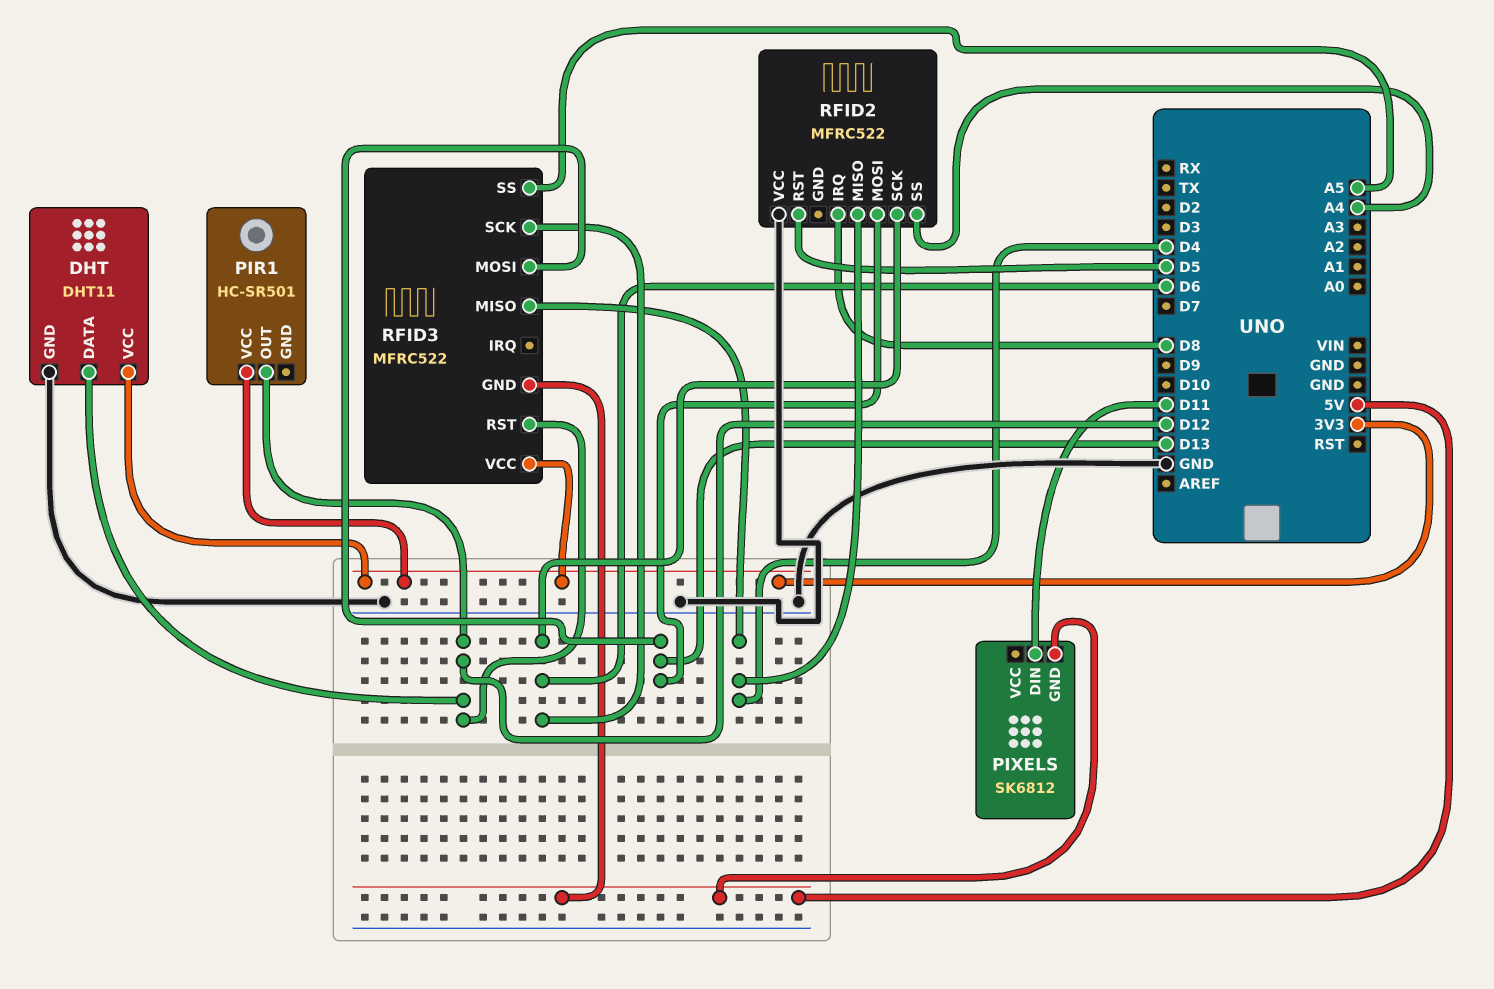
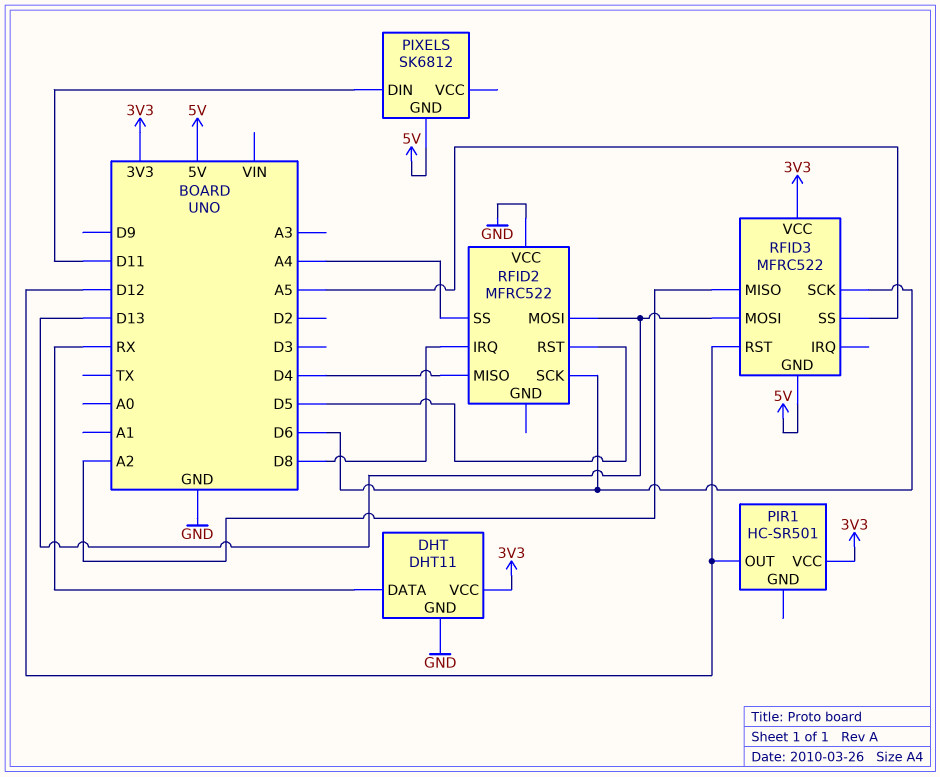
DHT pin DATA: D12 -> RX
RFID3 pin MISO: D4 -> A2

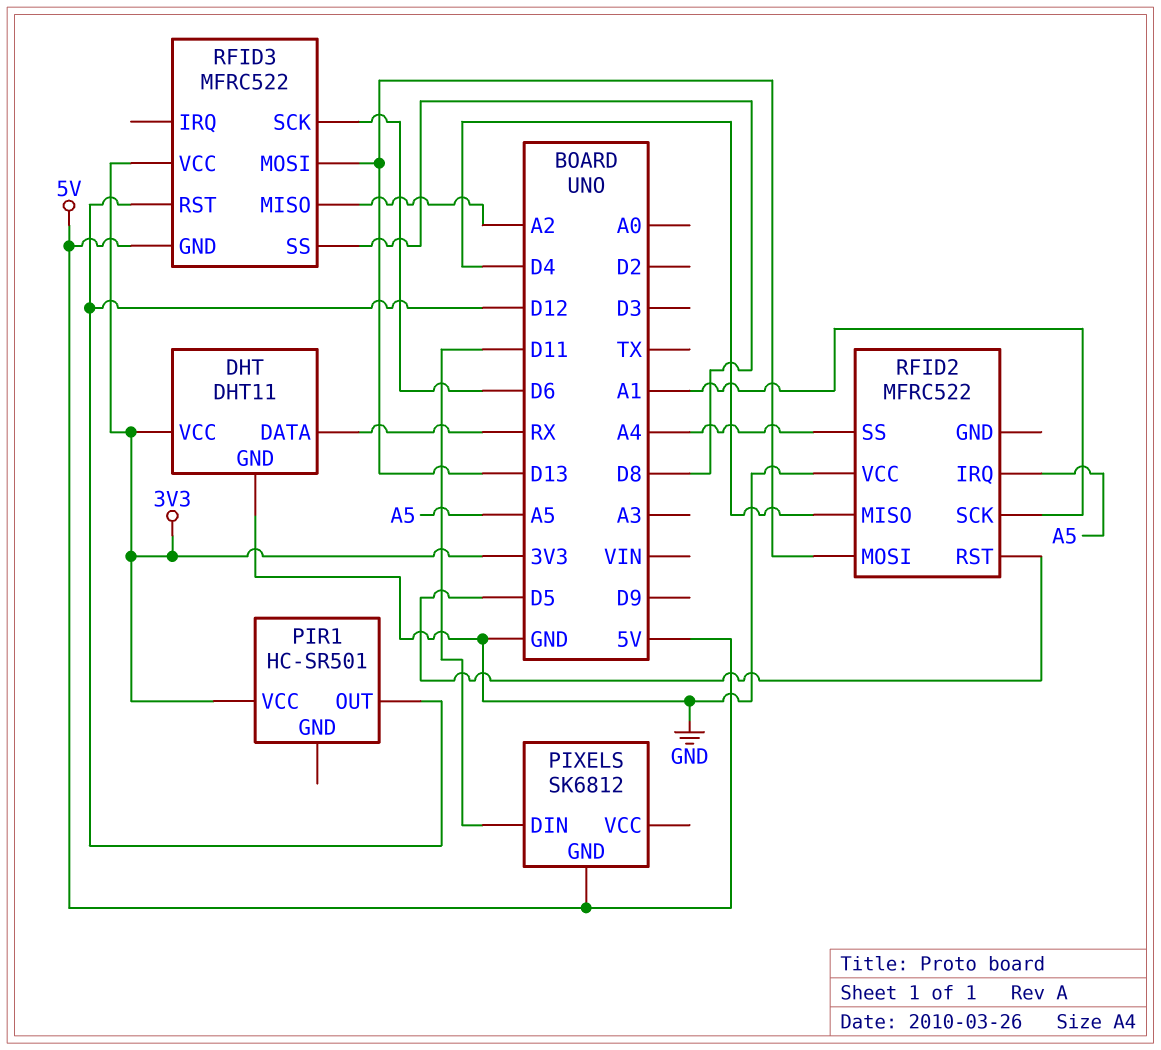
RFID2 pin IRQ: D8 -> A5
RFID2 pin SCK: D6 -> A1
RFID3 pin SS: A5 -> D8

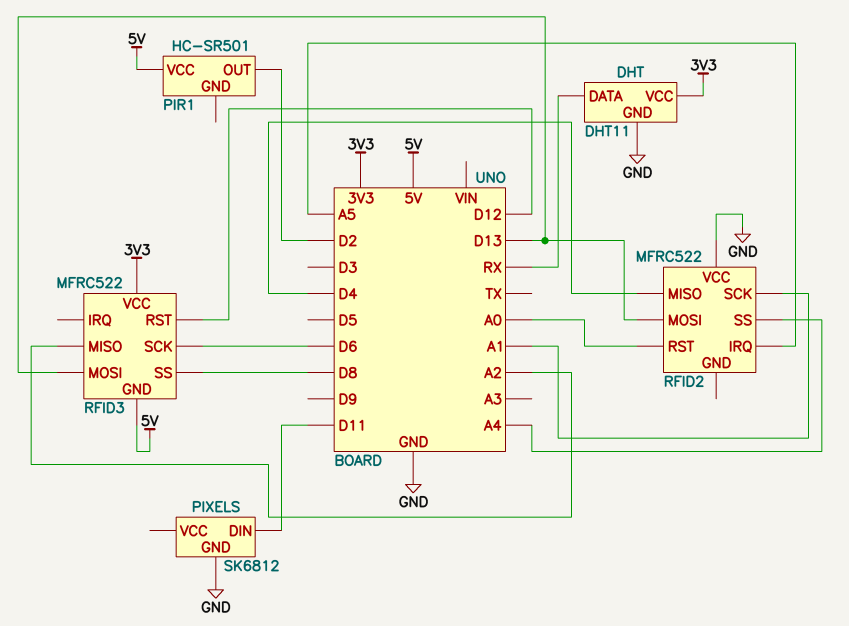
PIR1 pin OUT: D12 -> D2
PIR1 pin VCC: 3V3 -> 5V
PIXELS pin GND: 5V -> GND
RFID2 pin RST: D5 -> A0

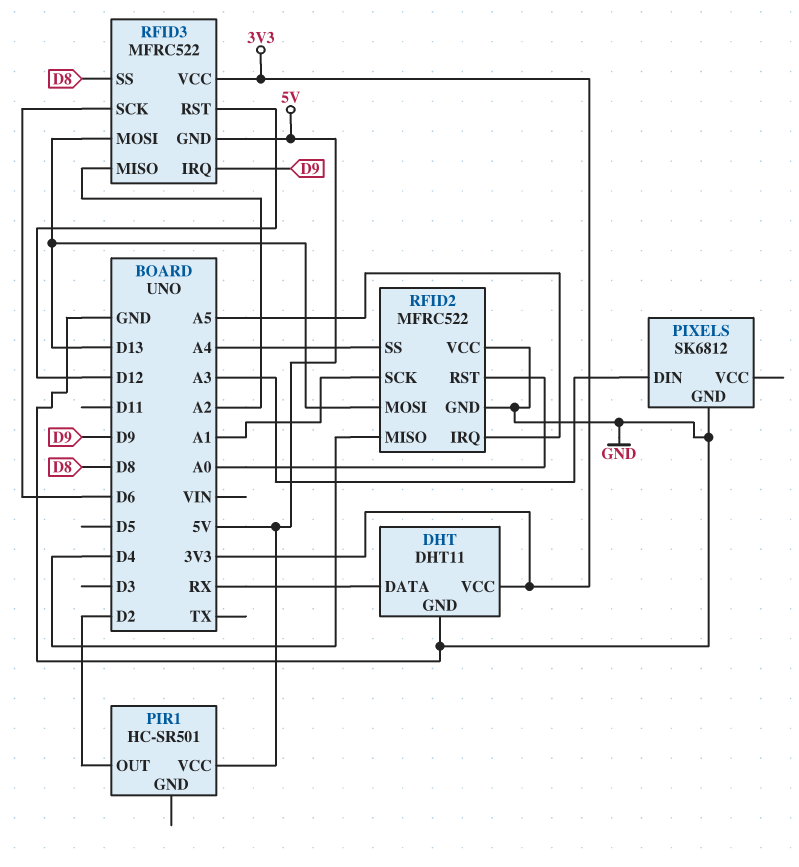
PIXELS pin DIN: D11 -> A3
RFID2 pin GND: none -> GND
RFID3 pin IRQ: none -> D9

